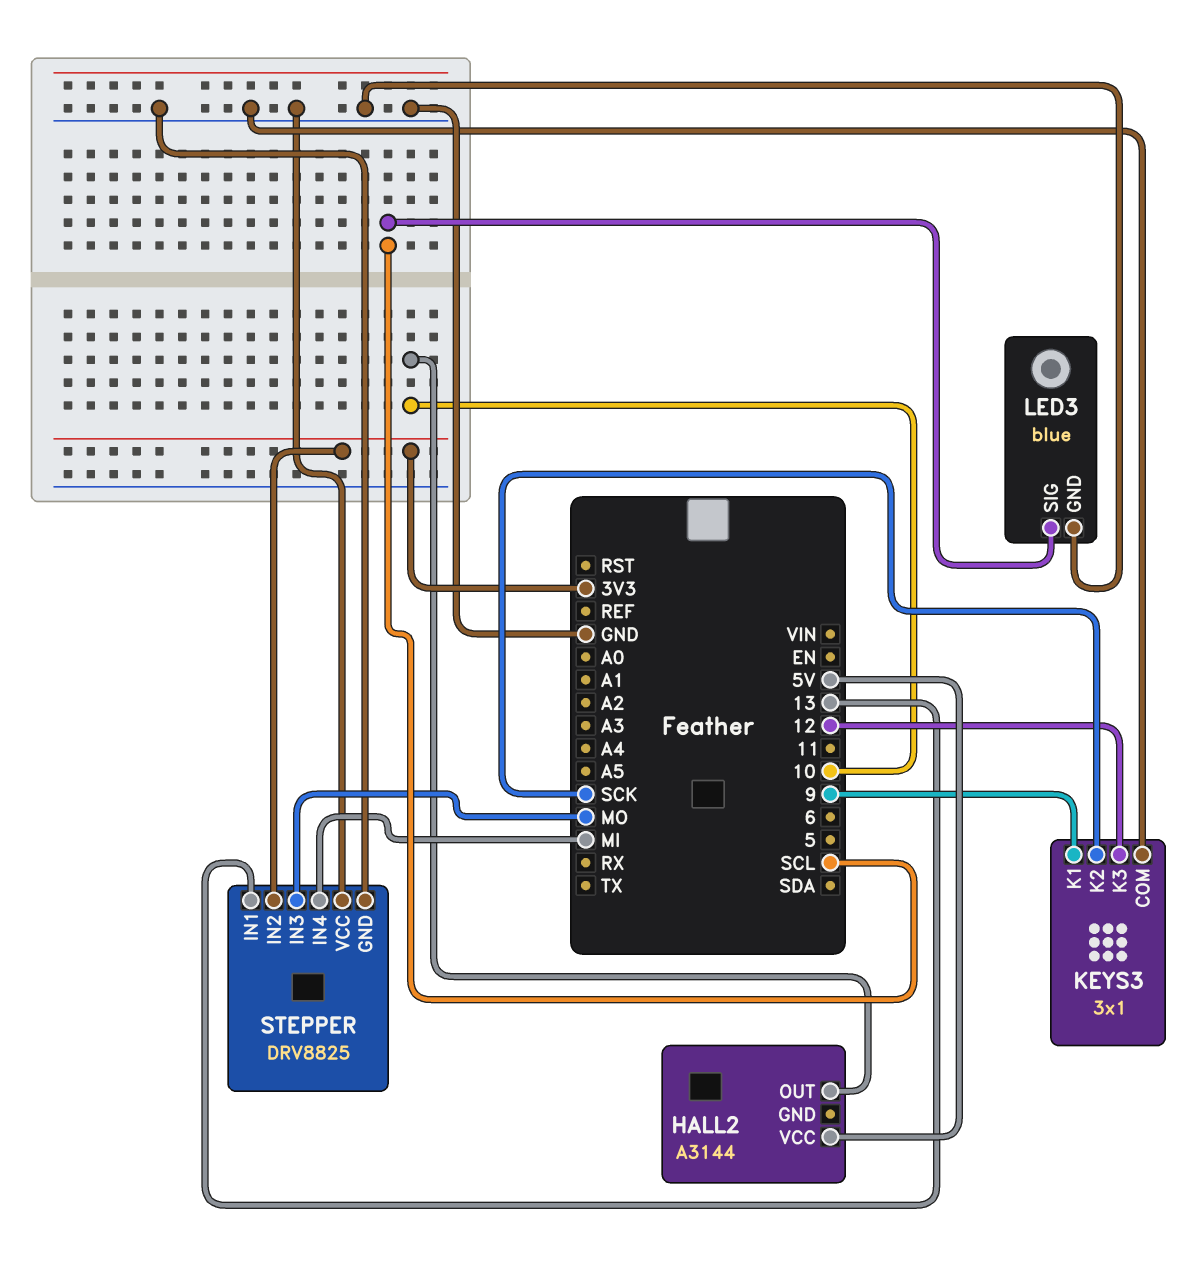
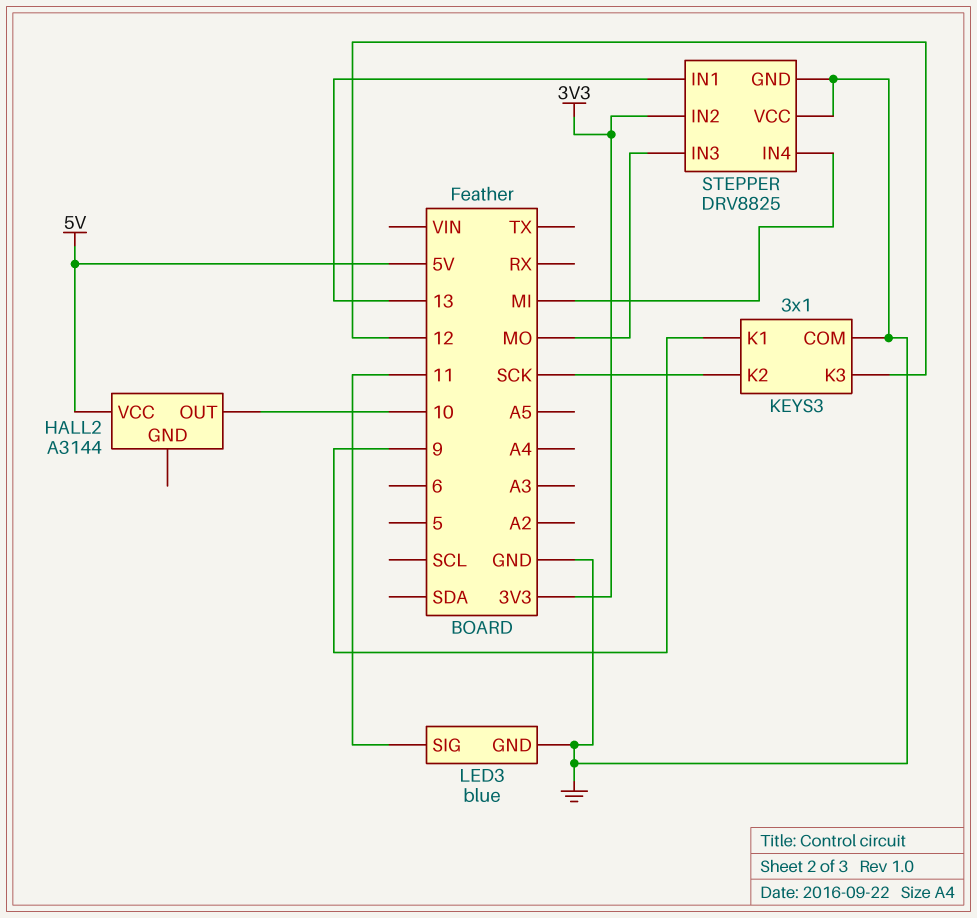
LED3 pin SIG: SCL -> 11

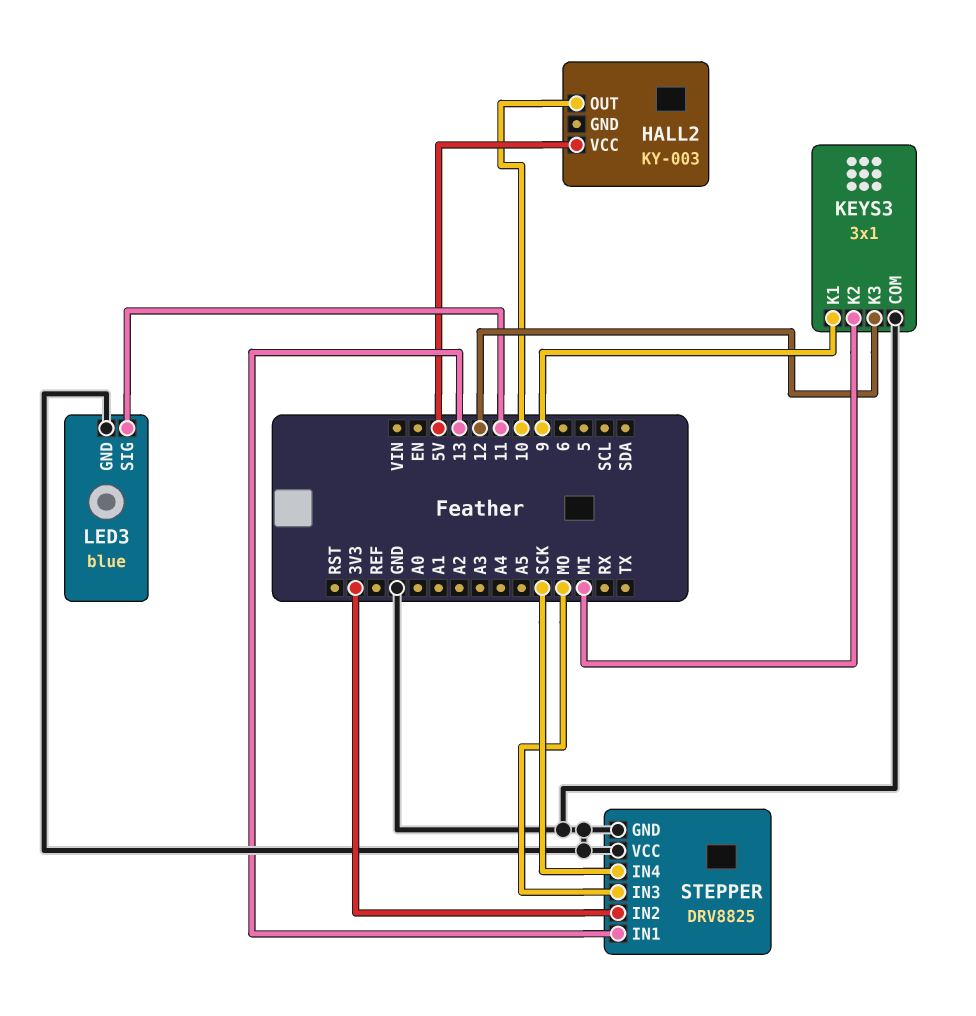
HALL2: A3144 -> KY-003
KEYS3 pin K2: SCK -> MI
STEPPER pin IN4: MI -> SCK

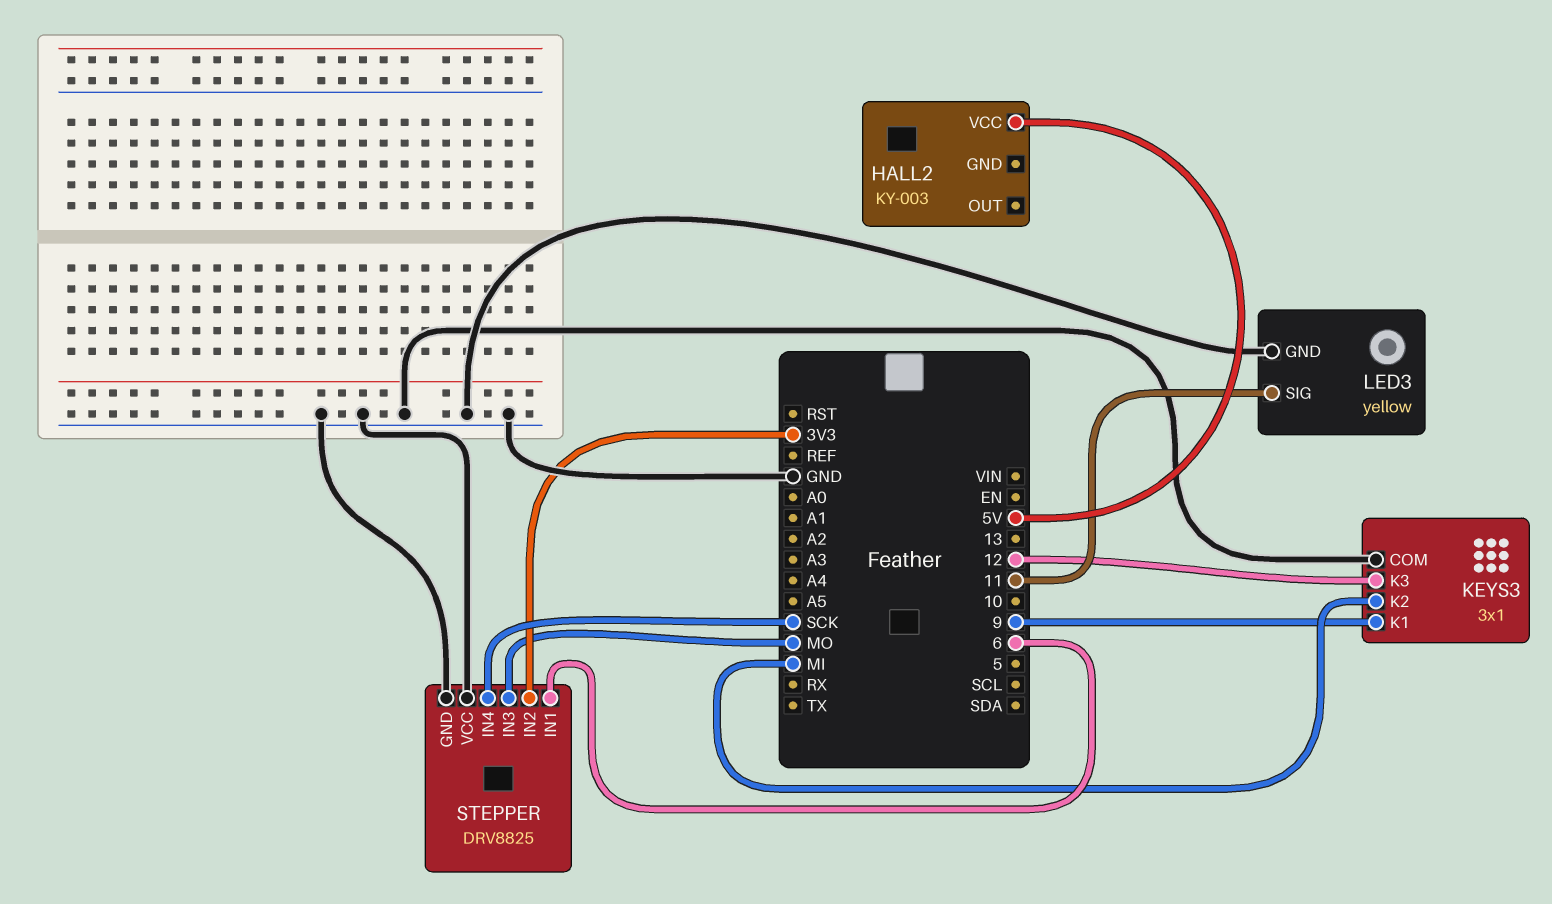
HALL2 pin OUT: 10 -> none
LED3: blue -> yellow
STEPPER pin IN1: 13 -> 6

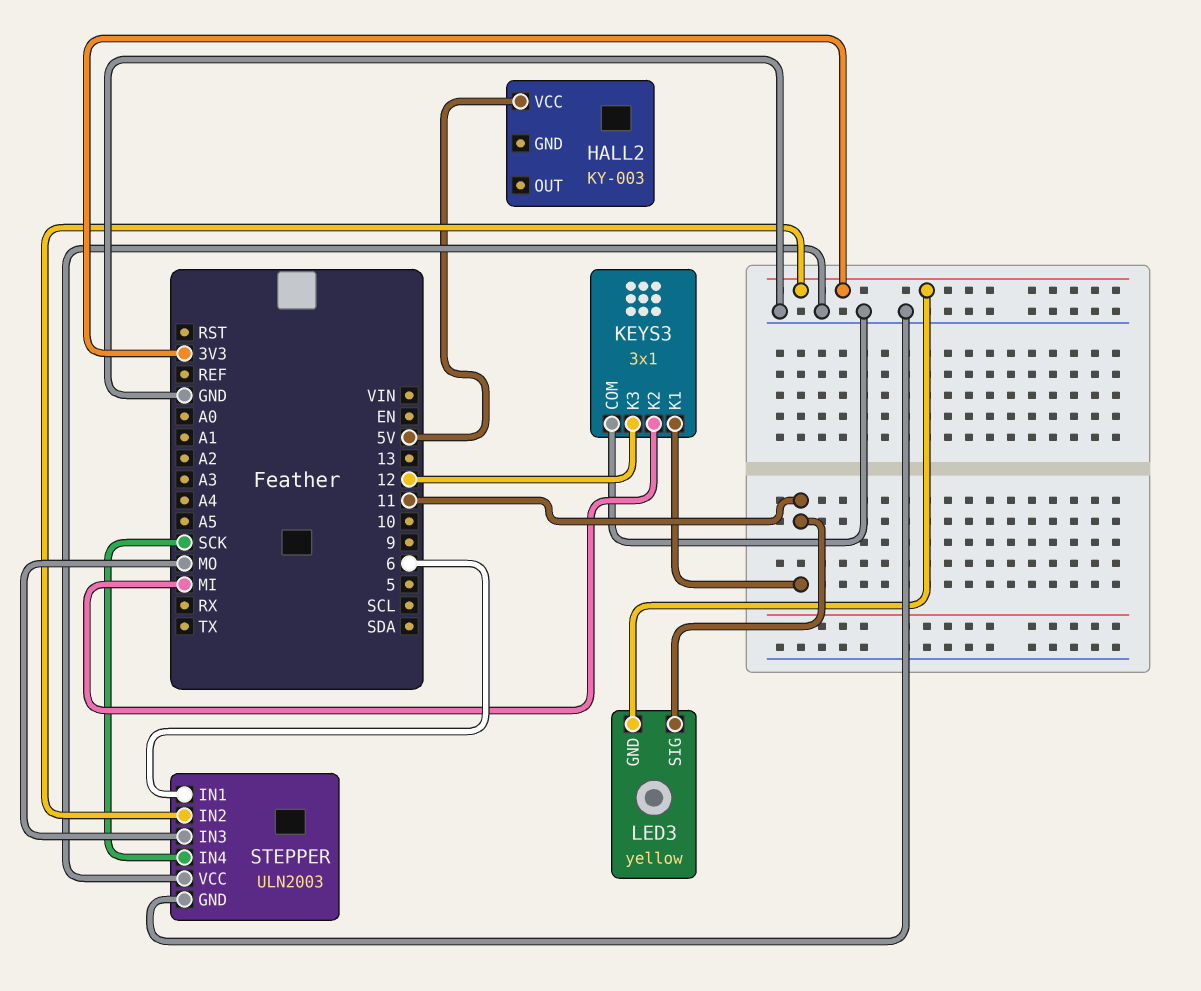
KEYS3 pin K1: 9 -> 11
LED3 pin GND: GND -> 3V3
STEPPER: DRV8825 -> ULN2003

